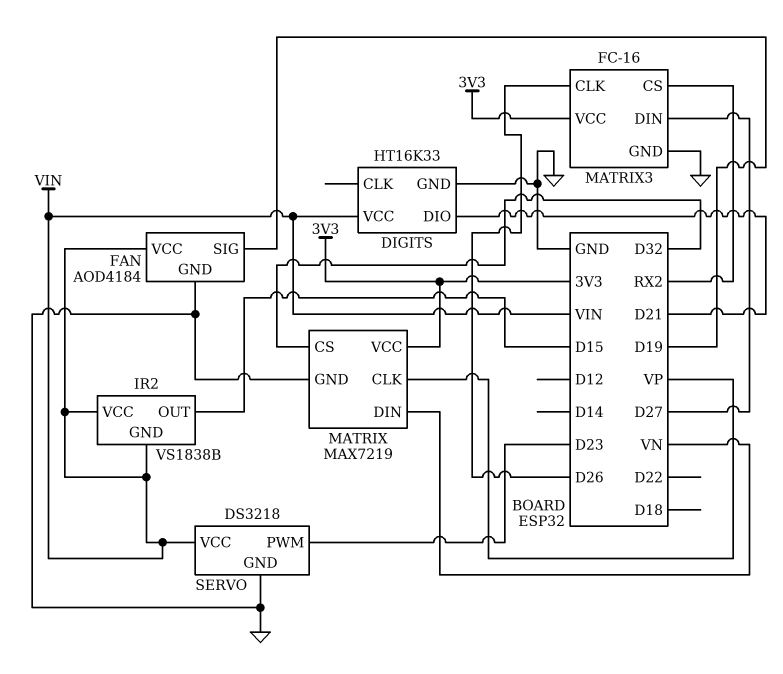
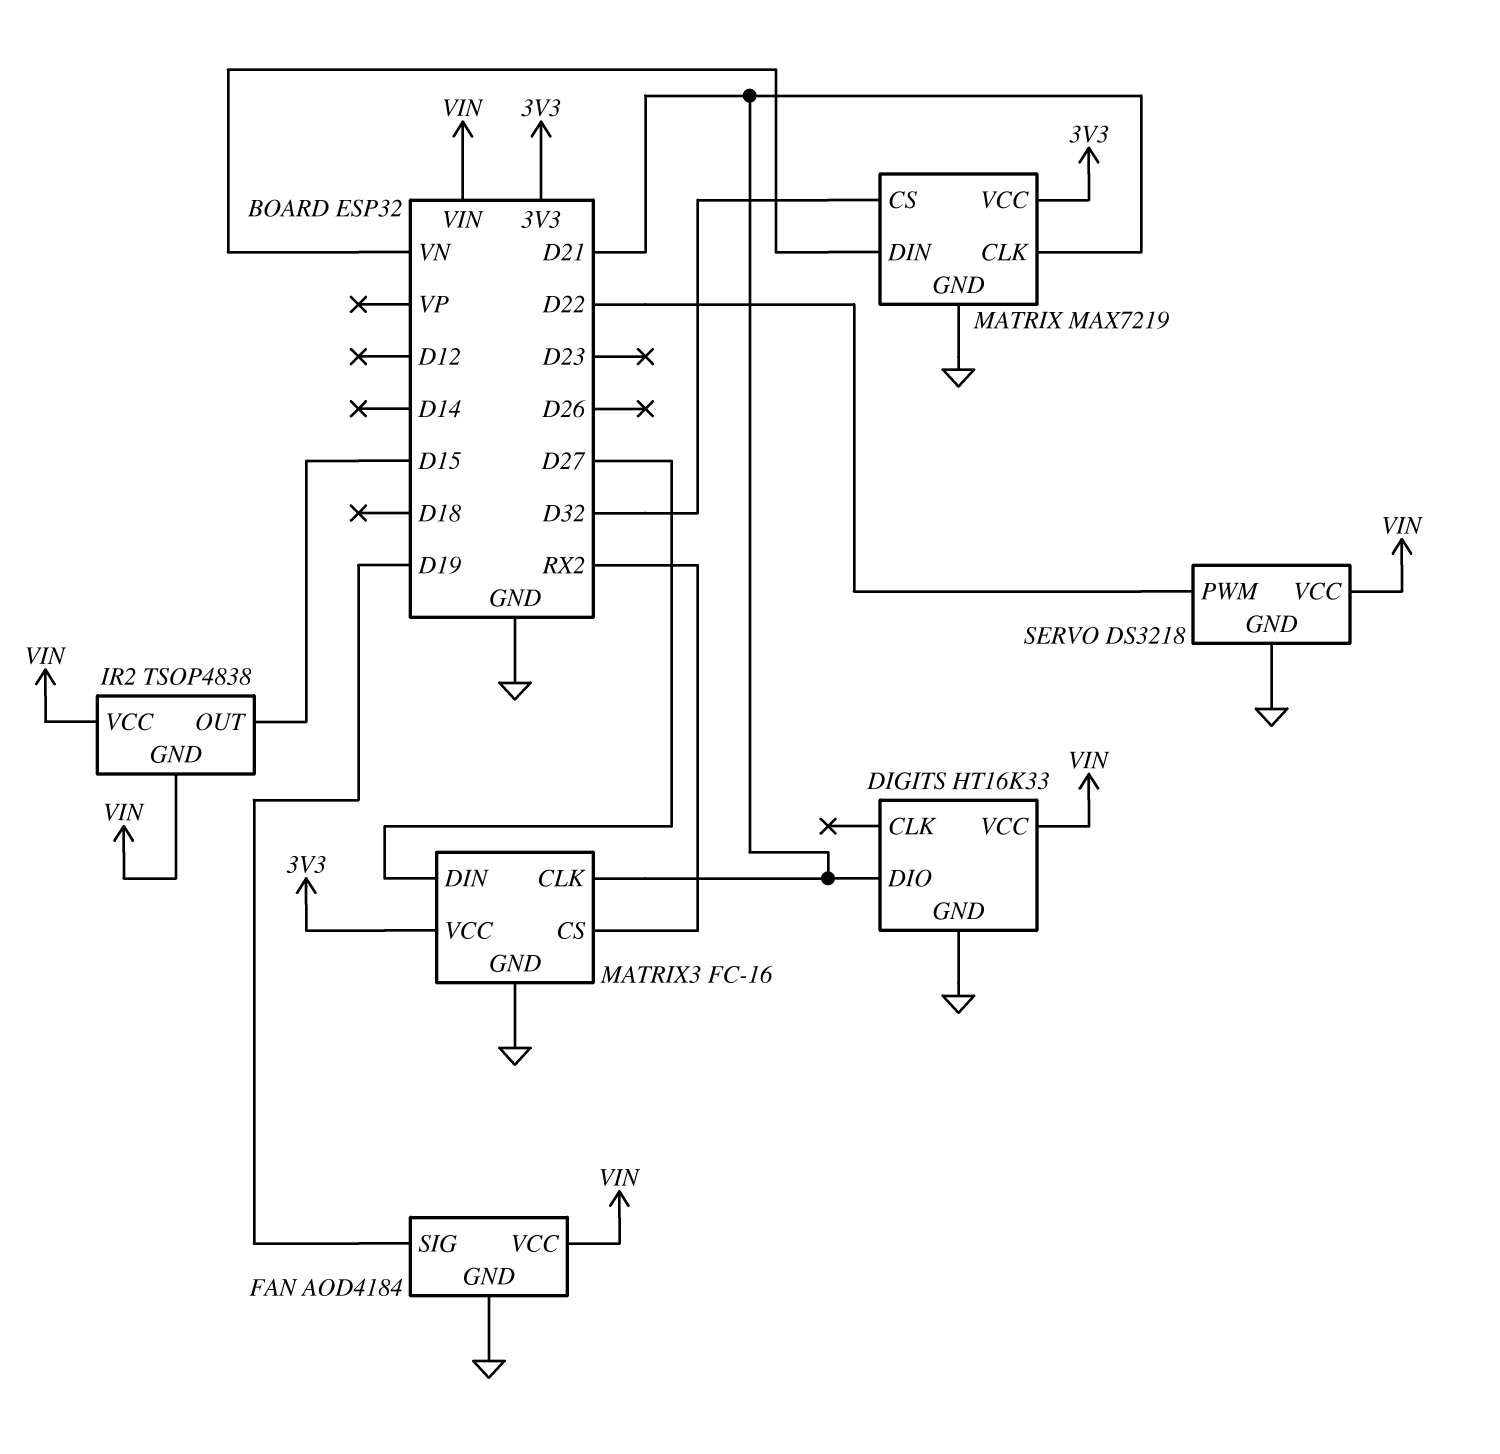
IR2: VS1838B -> TSOP4838
MATRIX pin CLK: VP -> D21
MATRIX3 pin CLK: D26 -> D21
SERVO pin PWM: D23 -> D22

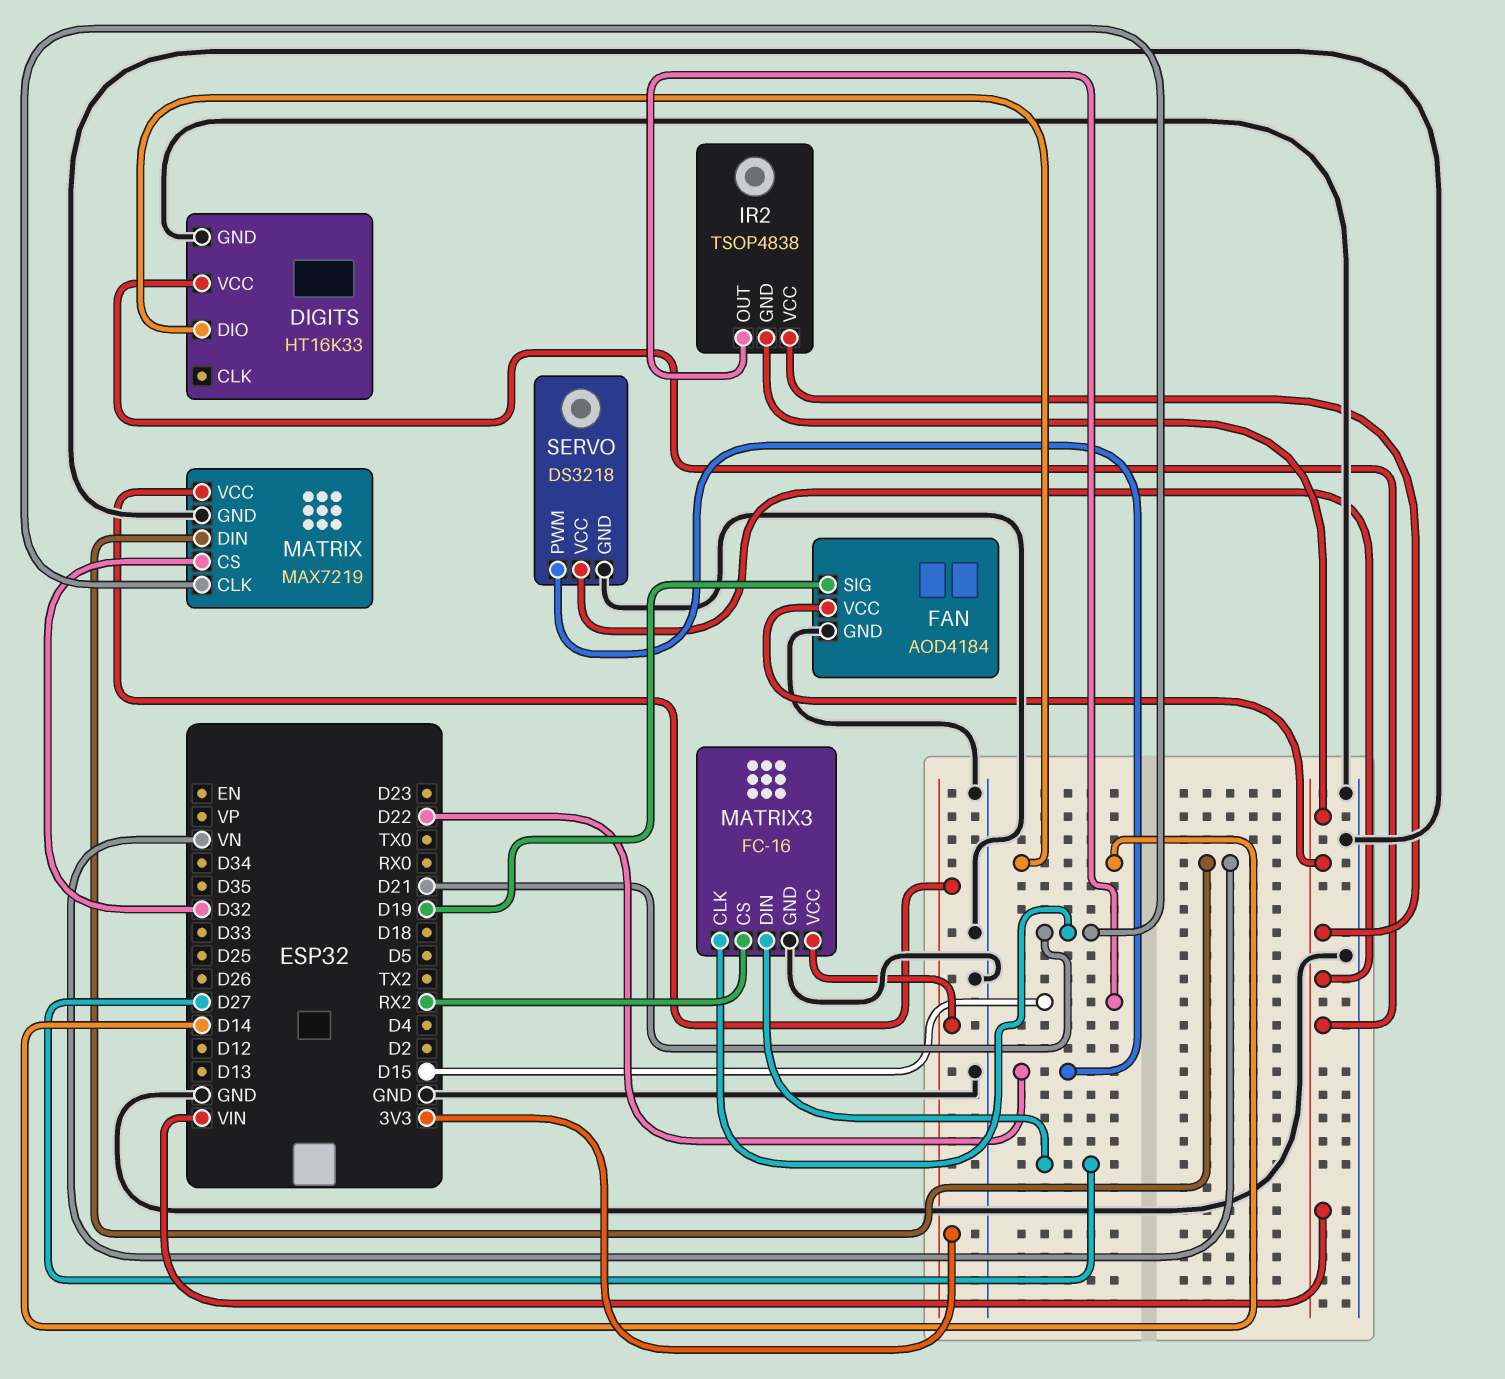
DIGITS pin DIO: D21 -> D14

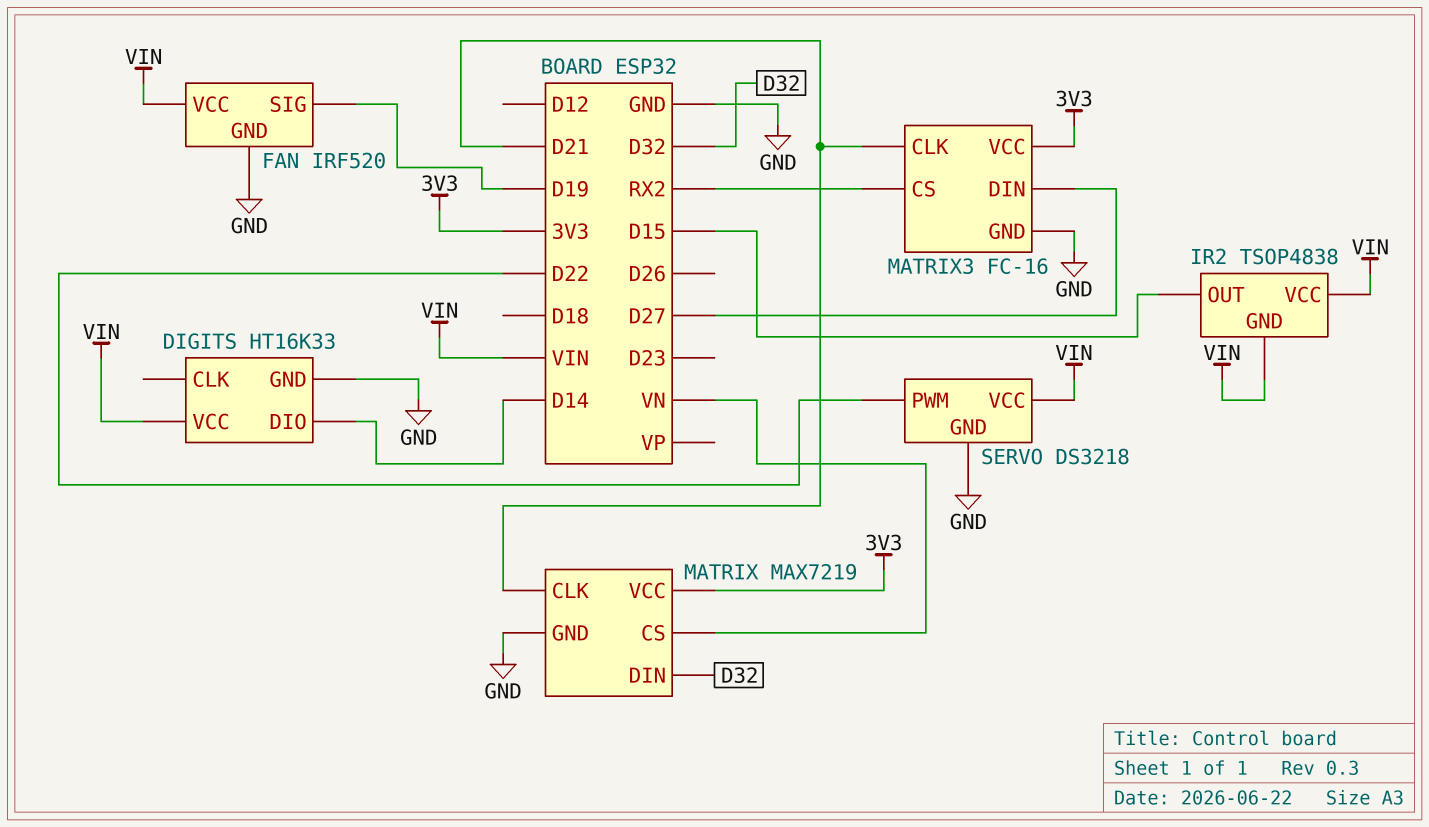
FAN: AOD4184 -> IRF520
MATRIX pin CS: D32 -> VN
MATRIX pin DIN: VN -> D32

